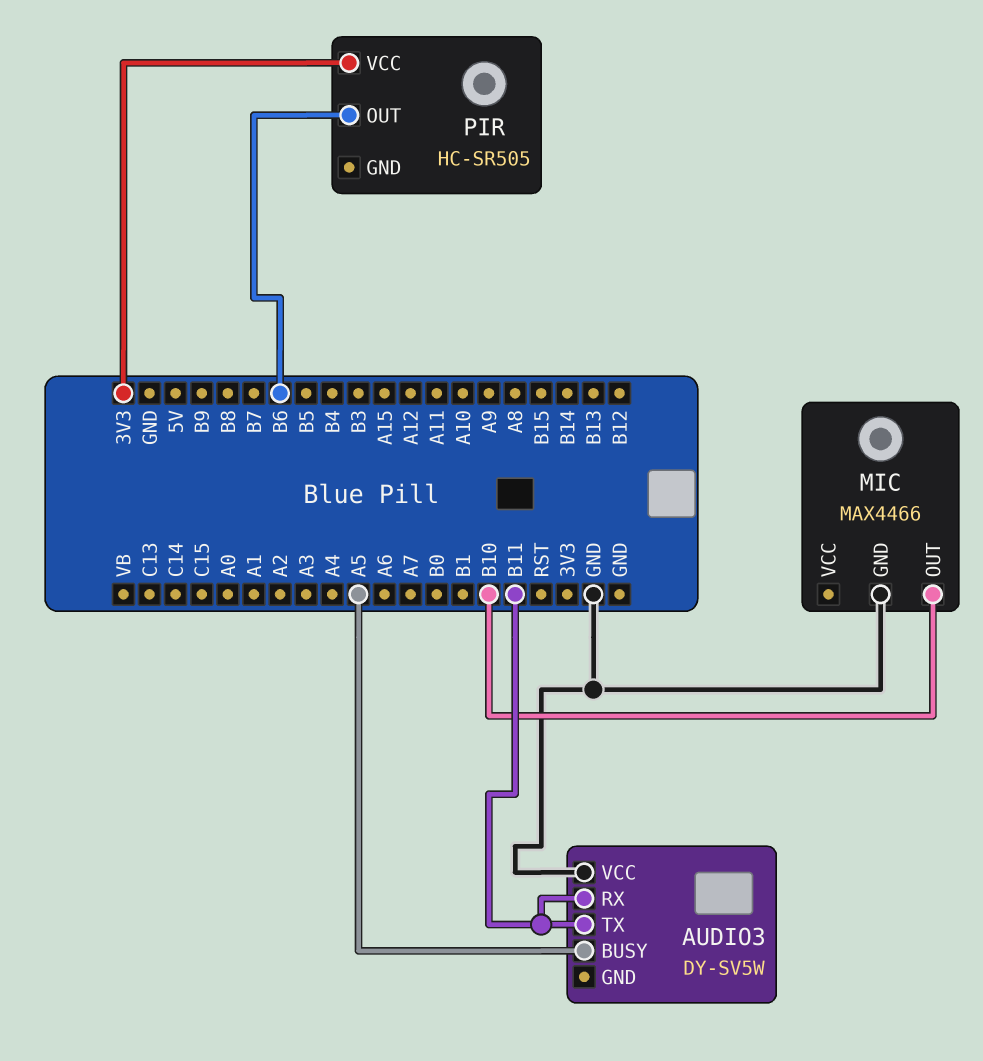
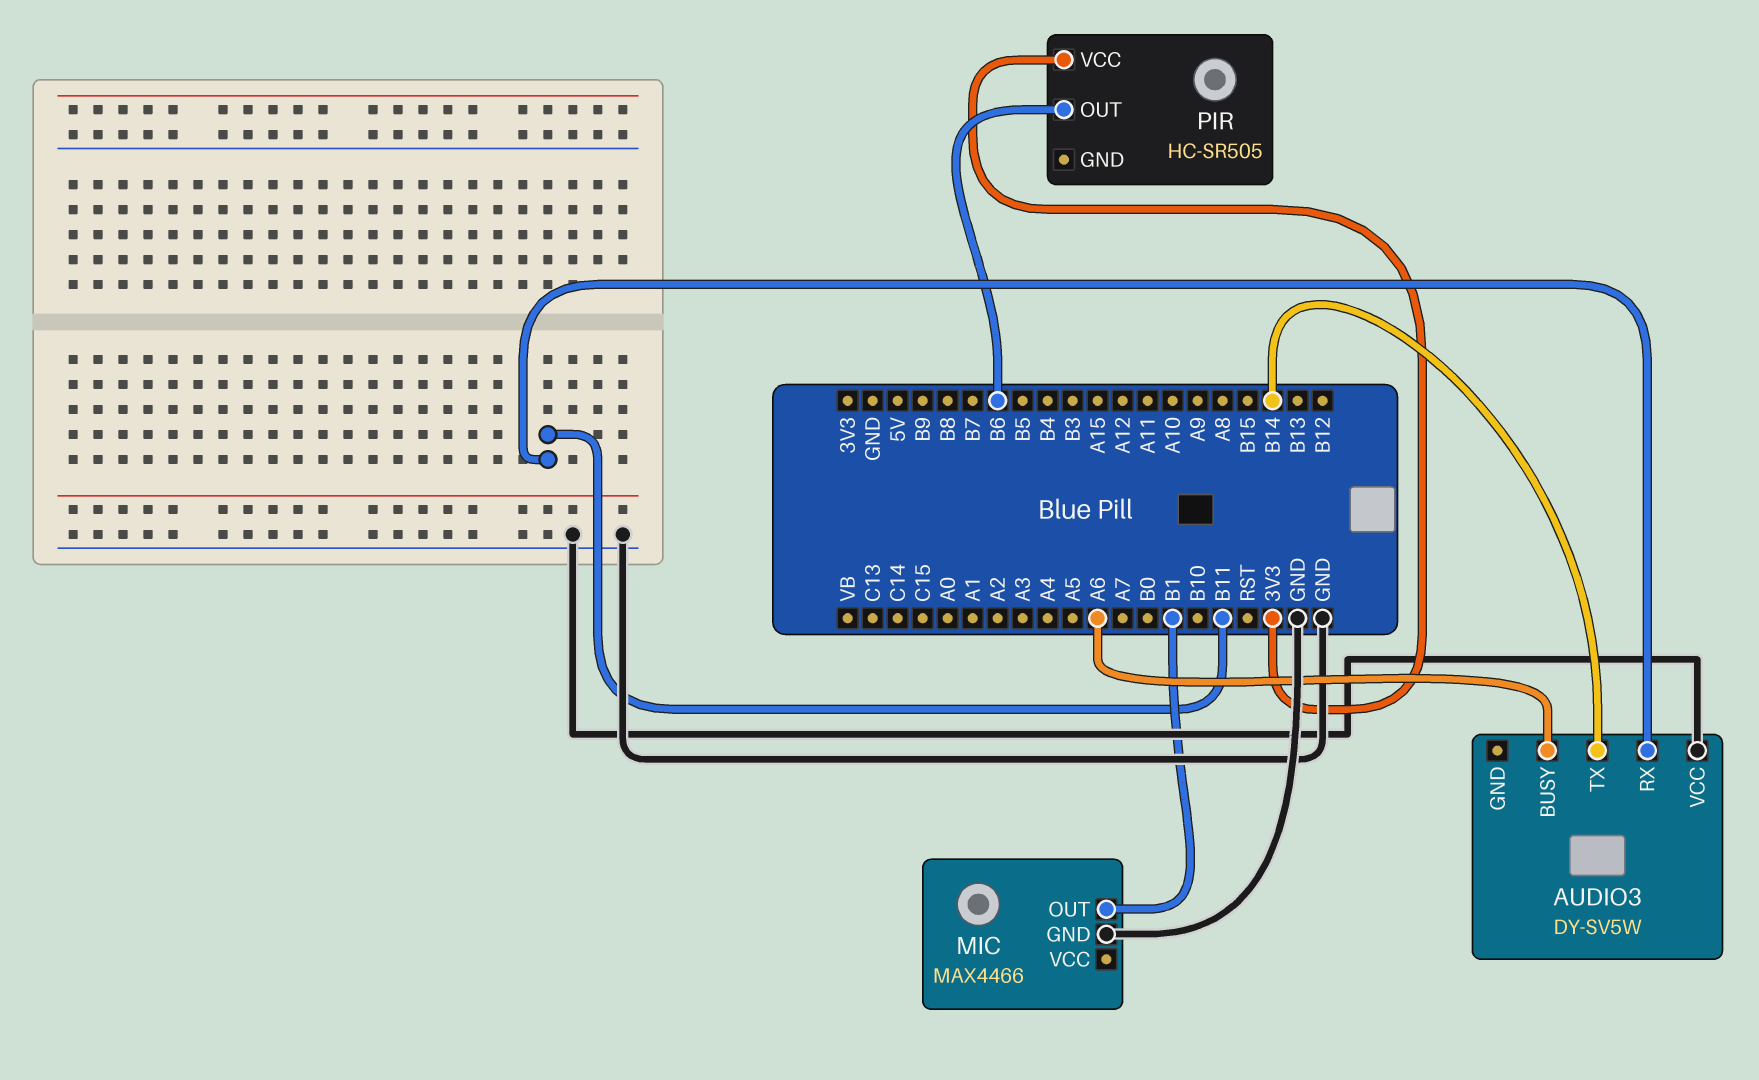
AUDIO3 pin BUSY: A5 -> A6
AUDIO3 pin TX: B11 -> B14
MIC pin OUT: B10 -> B1

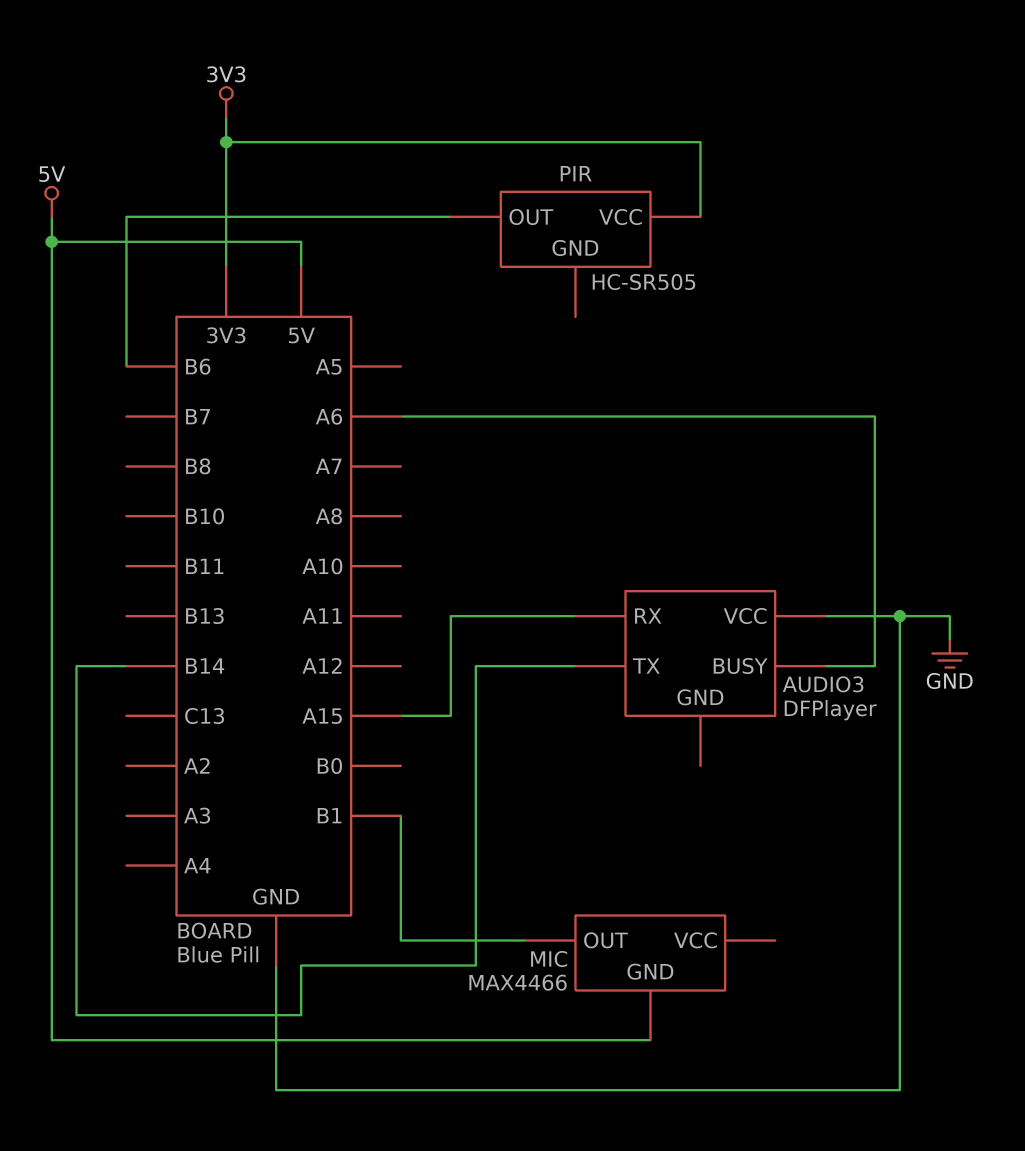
AUDIO3: DY-SV5W -> DFPlayer
AUDIO3 pin RX: B11 -> A15
MIC pin GND: GND -> 5V

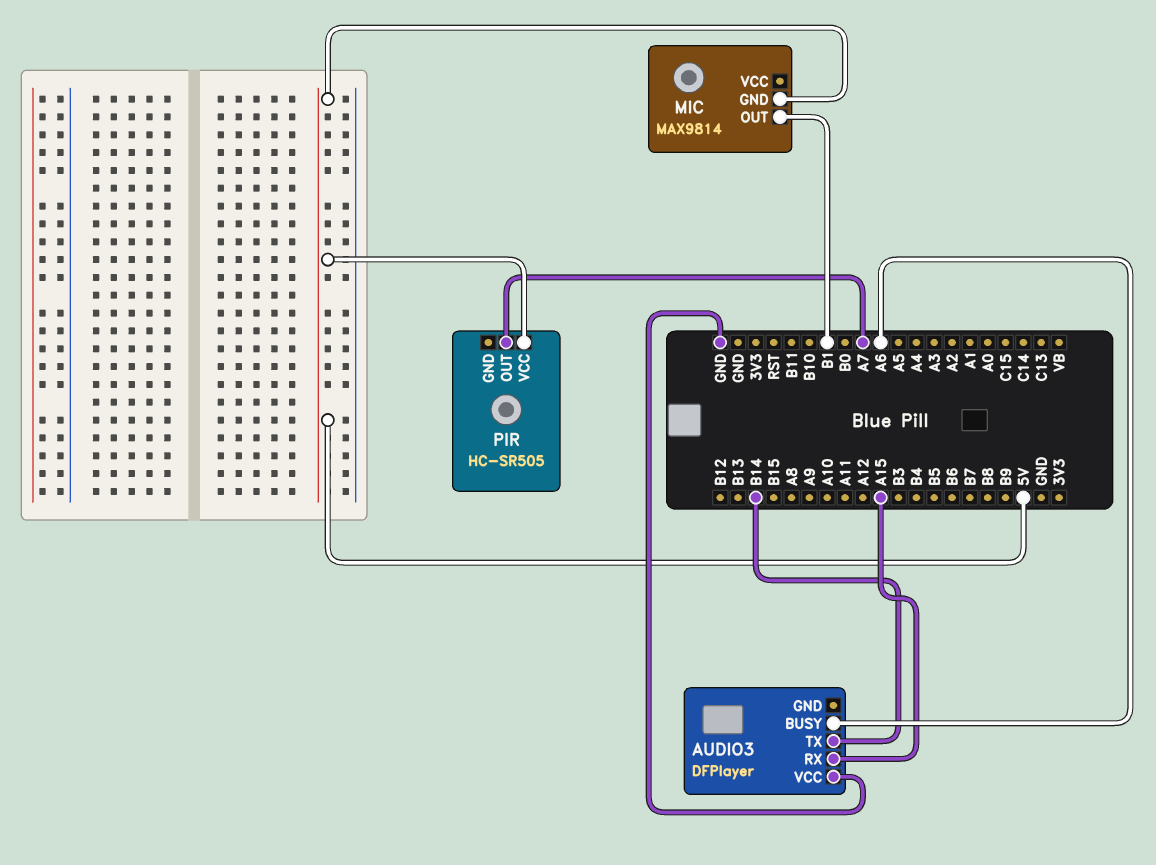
MIC: MAX4466 -> MAX9814
PIR pin OUT: B6 -> A7
PIR pin VCC: 3V3 -> 5V

